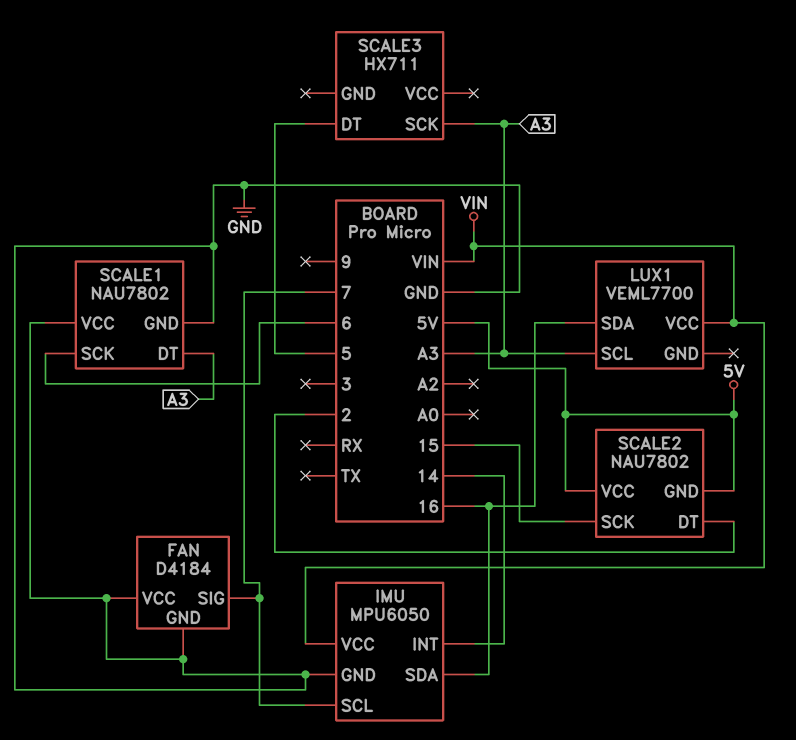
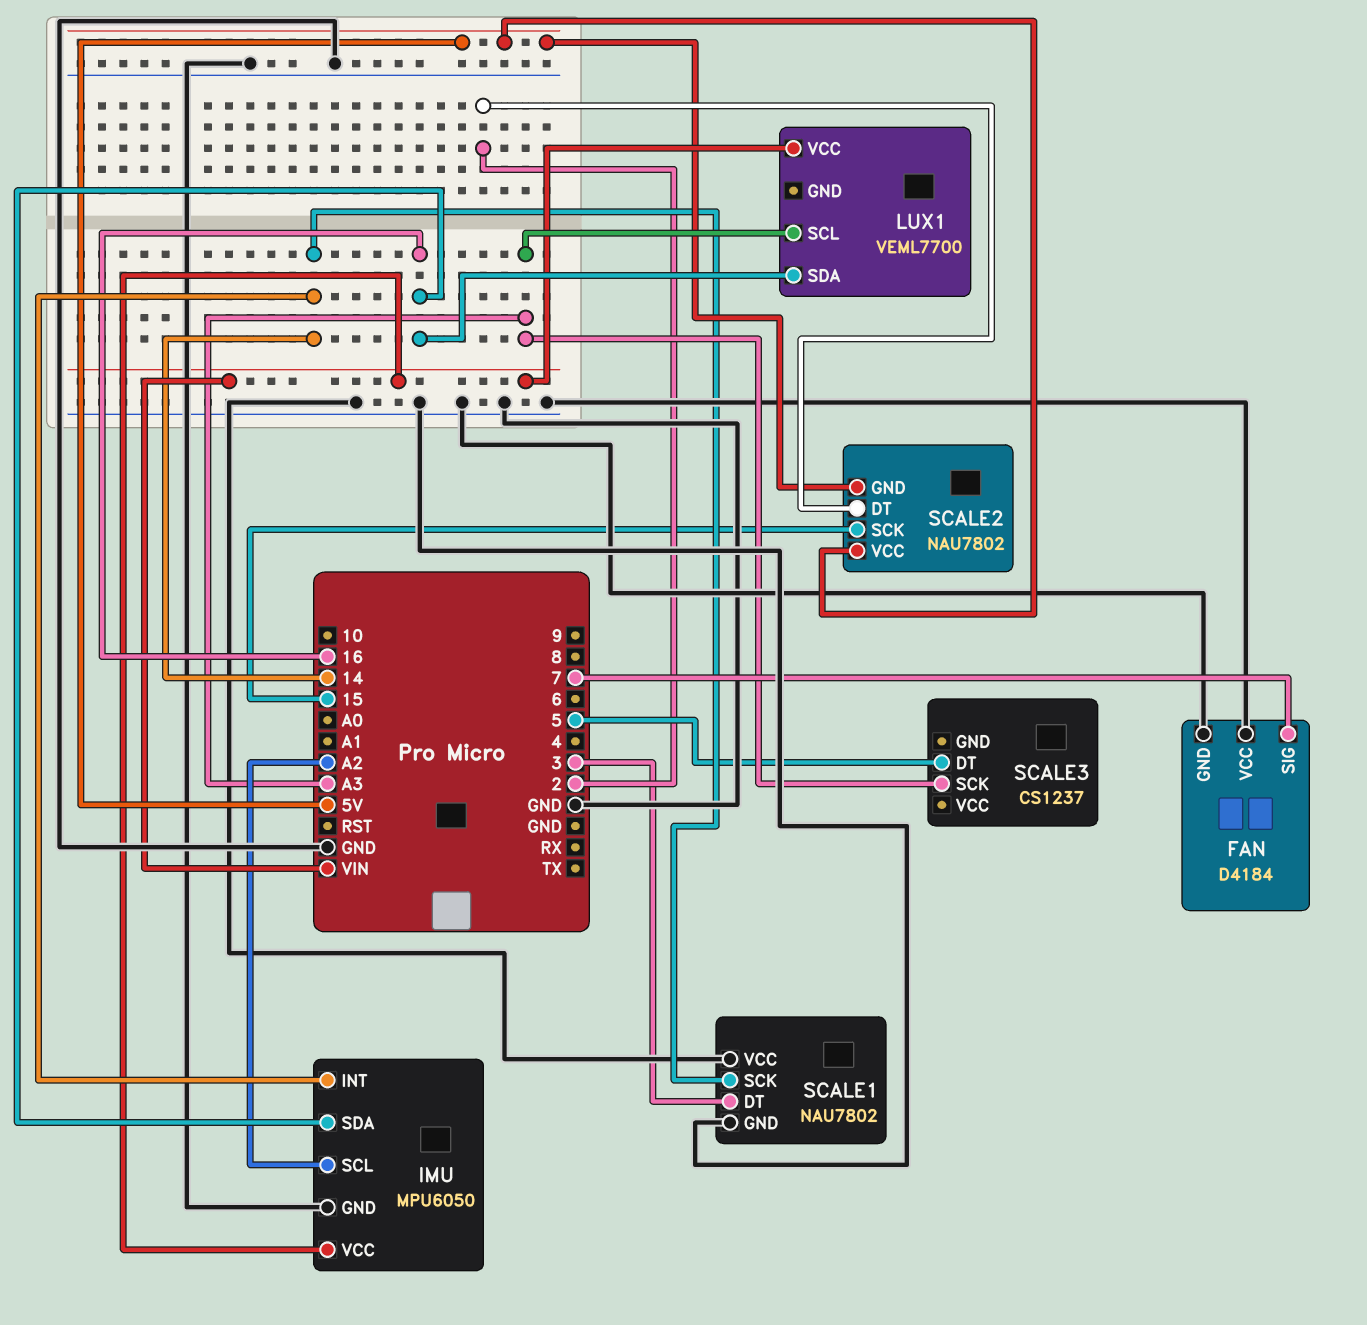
IMU pin SCL: 7 -> A2
SCALE1 pin DT: A3 -> 3
SCALE1 pin SCK: 6 -> 14
SCALE3: HX711 -> CS1237

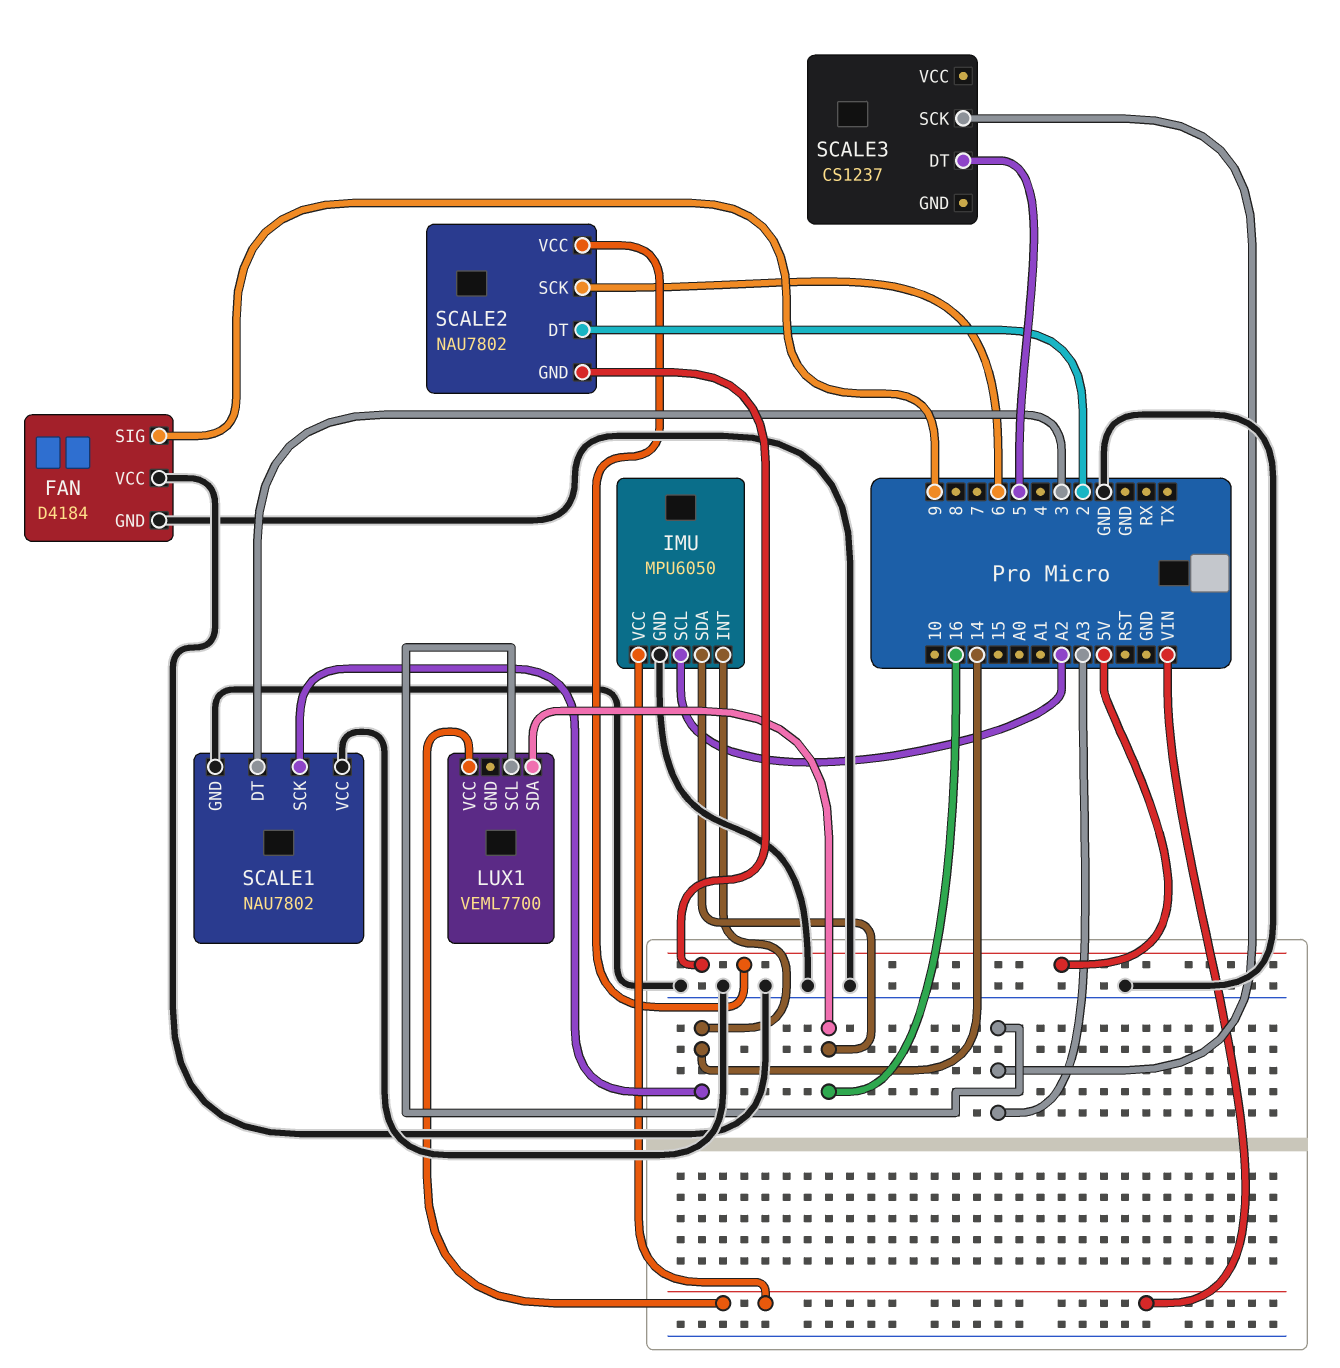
FAN pin SIG: 7 -> 9
SCALE2 pin SCK: 15 -> 6

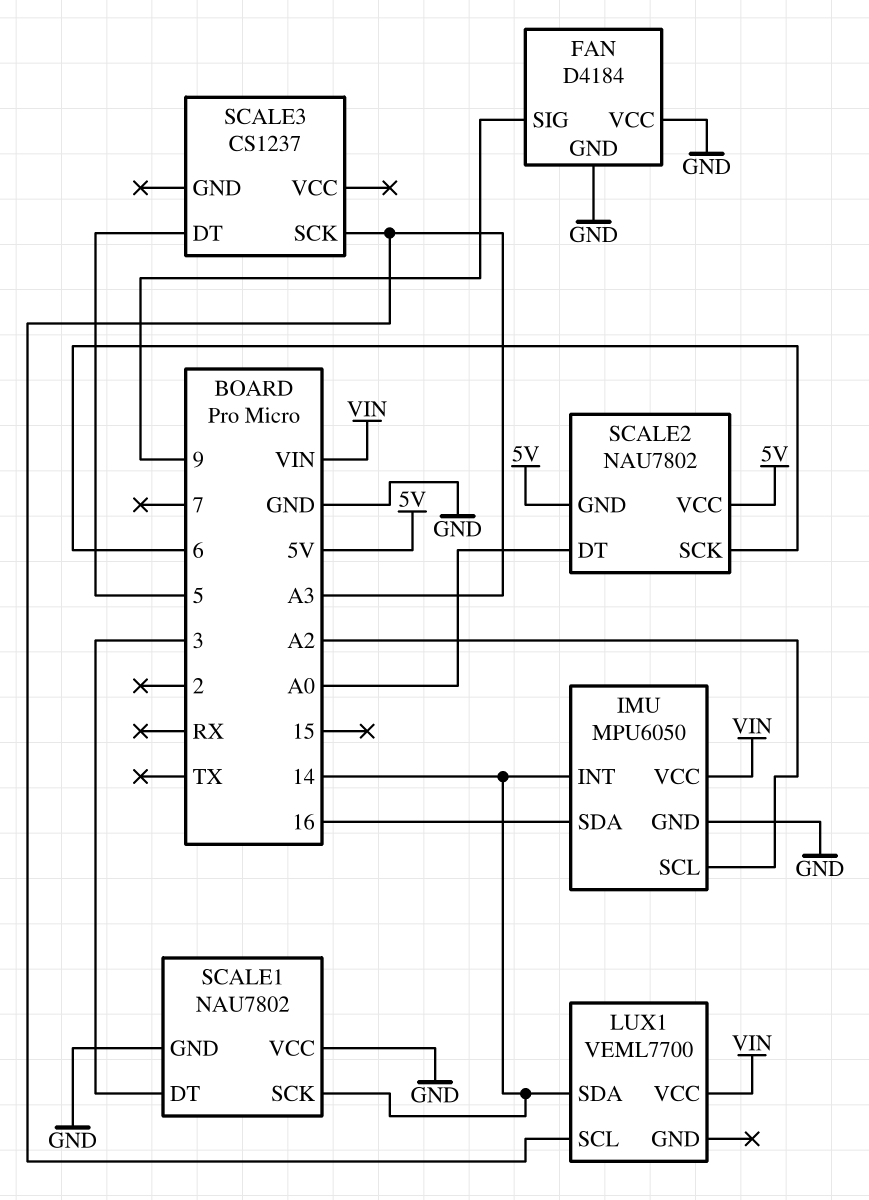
LUX1 pin SDA: 16 -> 14
SCALE2 pin DT: 2 -> A0

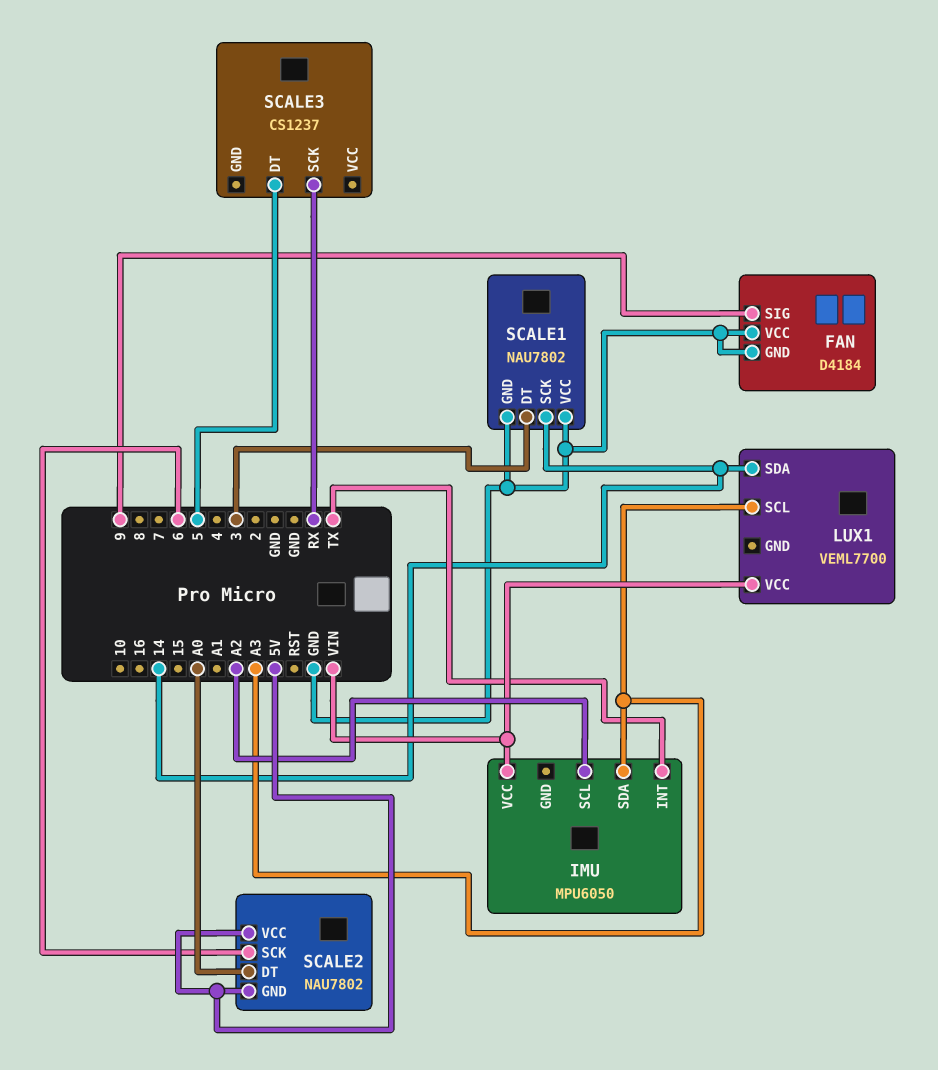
IMU pin GND: GND -> none
IMU pin INT: 14 -> TX
IMU pin SDA: 16 -> A3
SCALE3 pin SCK: A3 -> RX

